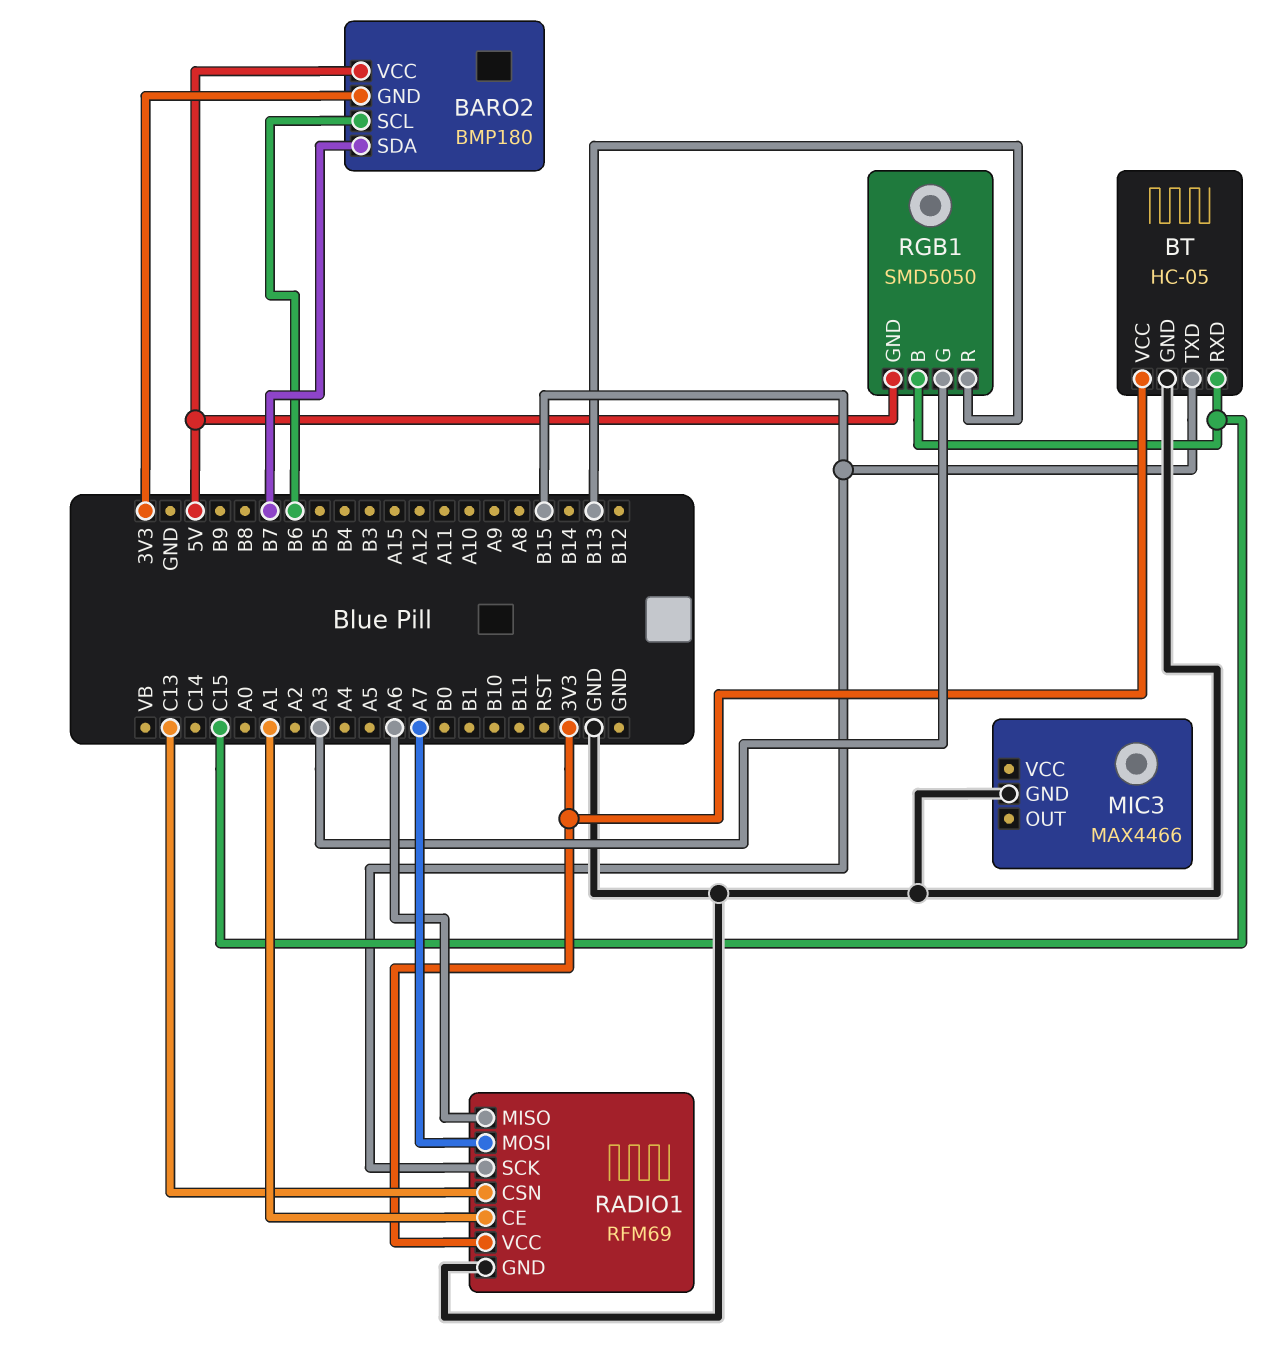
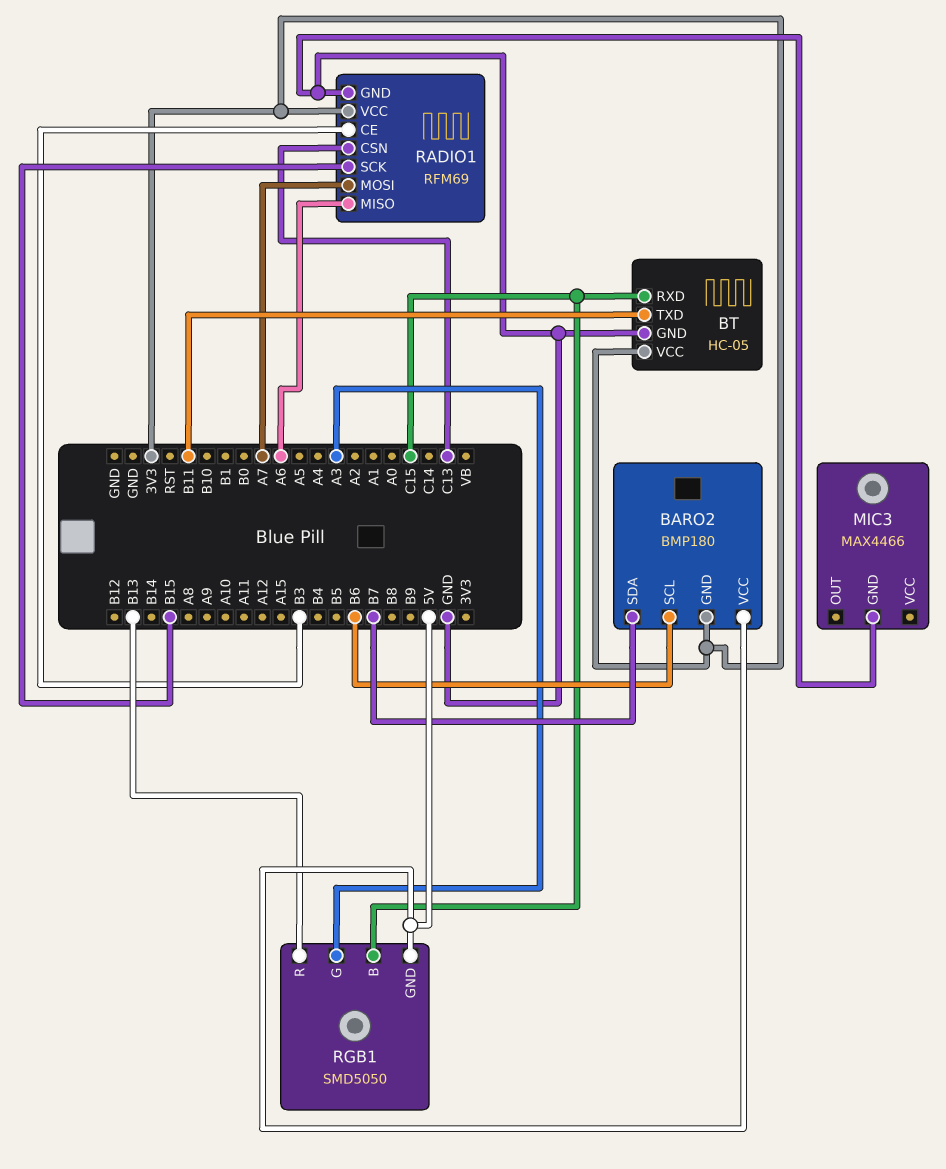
BT pin TXD: B15 -> B11
RADIO1 pin CE: A1 -> B3

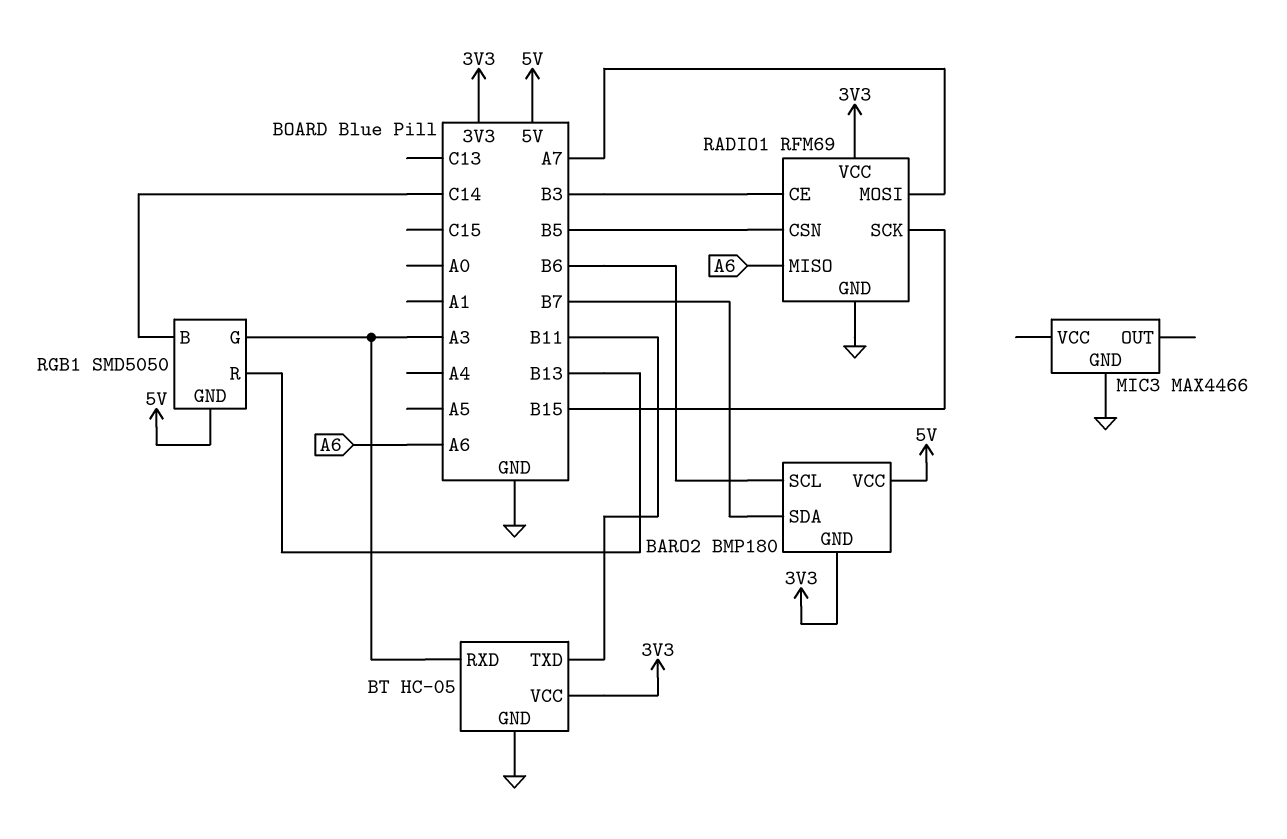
BT pin RXD: C15 -> A3
RADIO1 pin CSN: C13 -> B5
RGB1 pin B: C15 -> C14

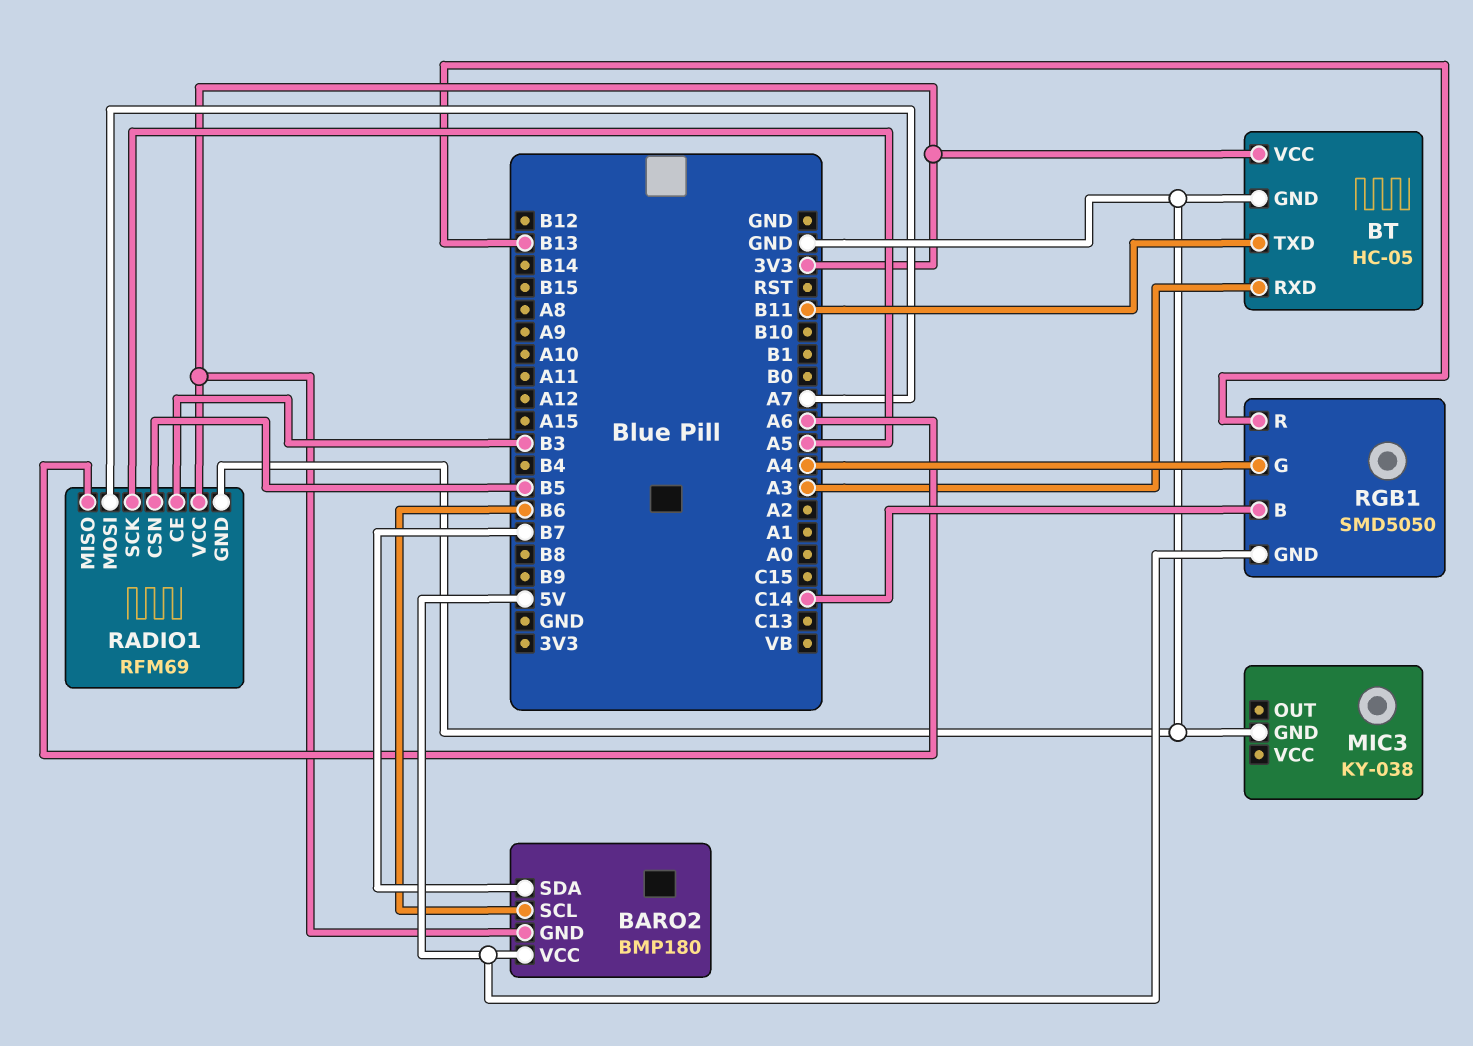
MIC3: MAX4466 -> KY-038
RADIO1 pin SCK: B15 -> A5
RGB1 pin G: A3 -> A4

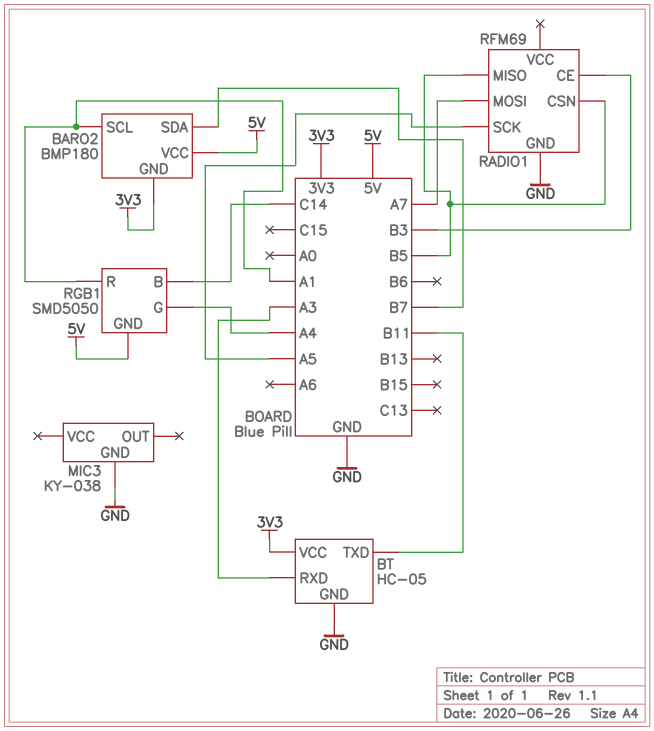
BARO2 pin SCL: B6 -> A1
RADIO1 pin MISO: A6 -> B5
RADIO1 pin VCC: 3V3 -> none
RGB1 pin R: B13 -> A1

